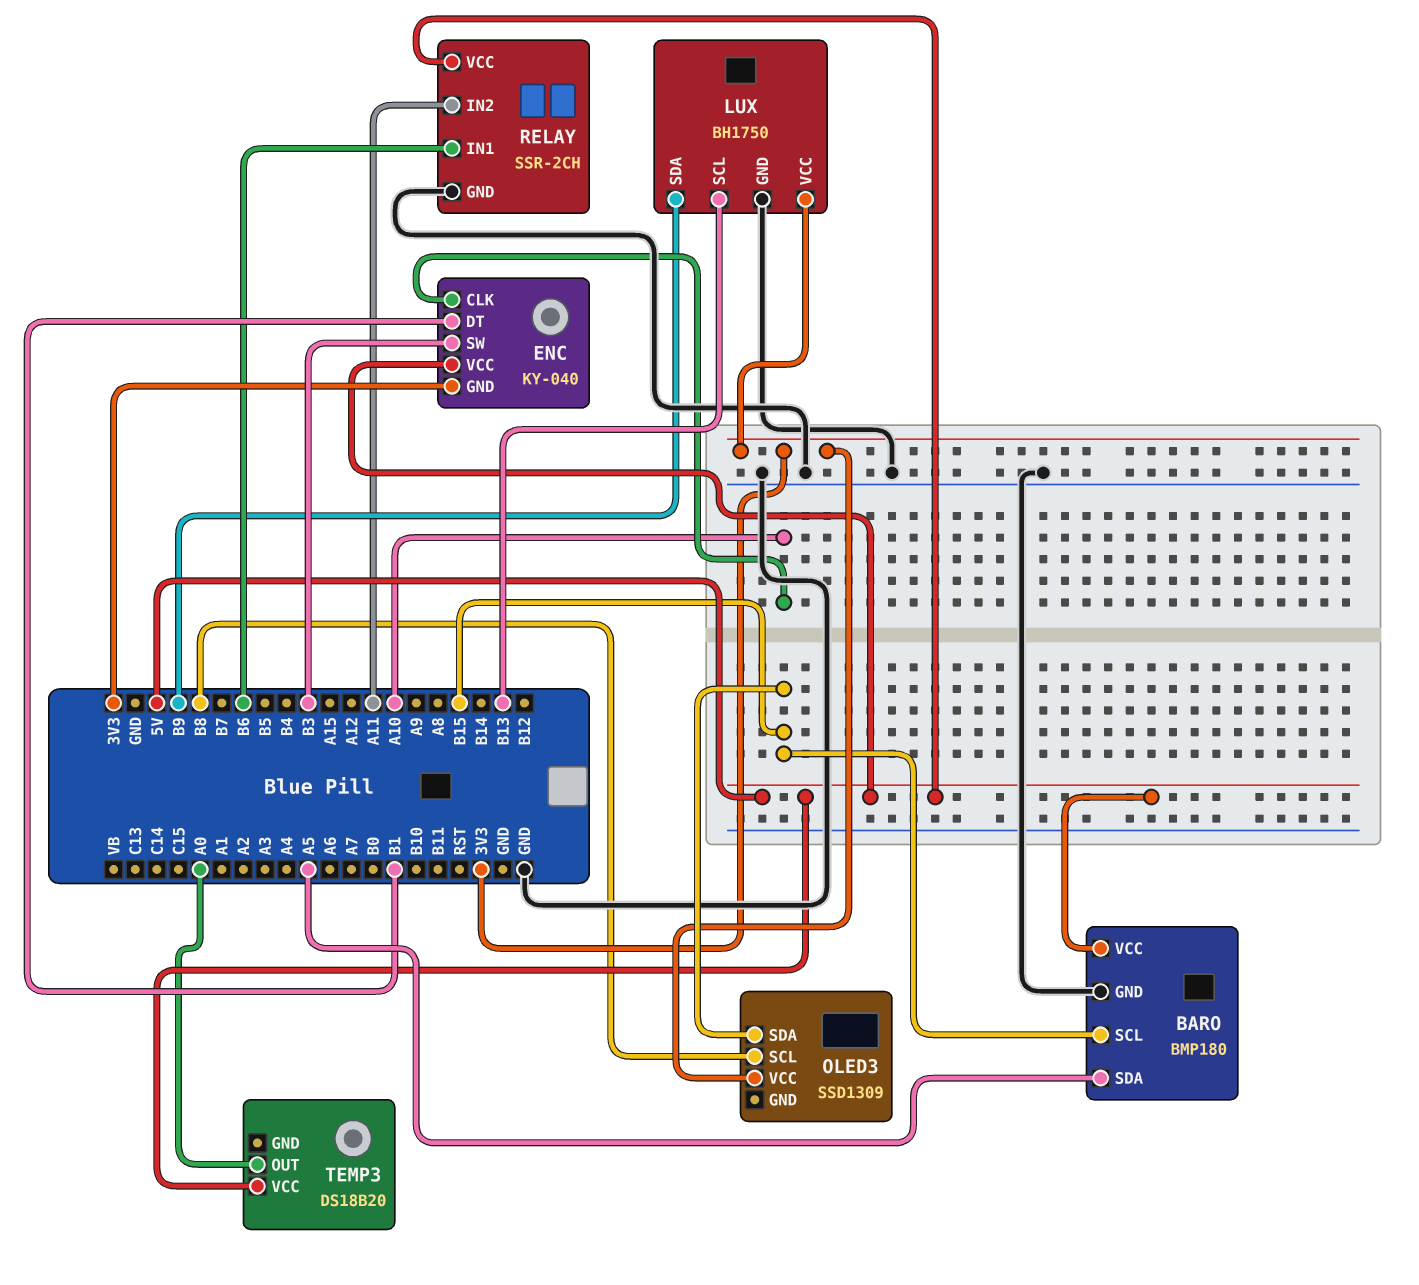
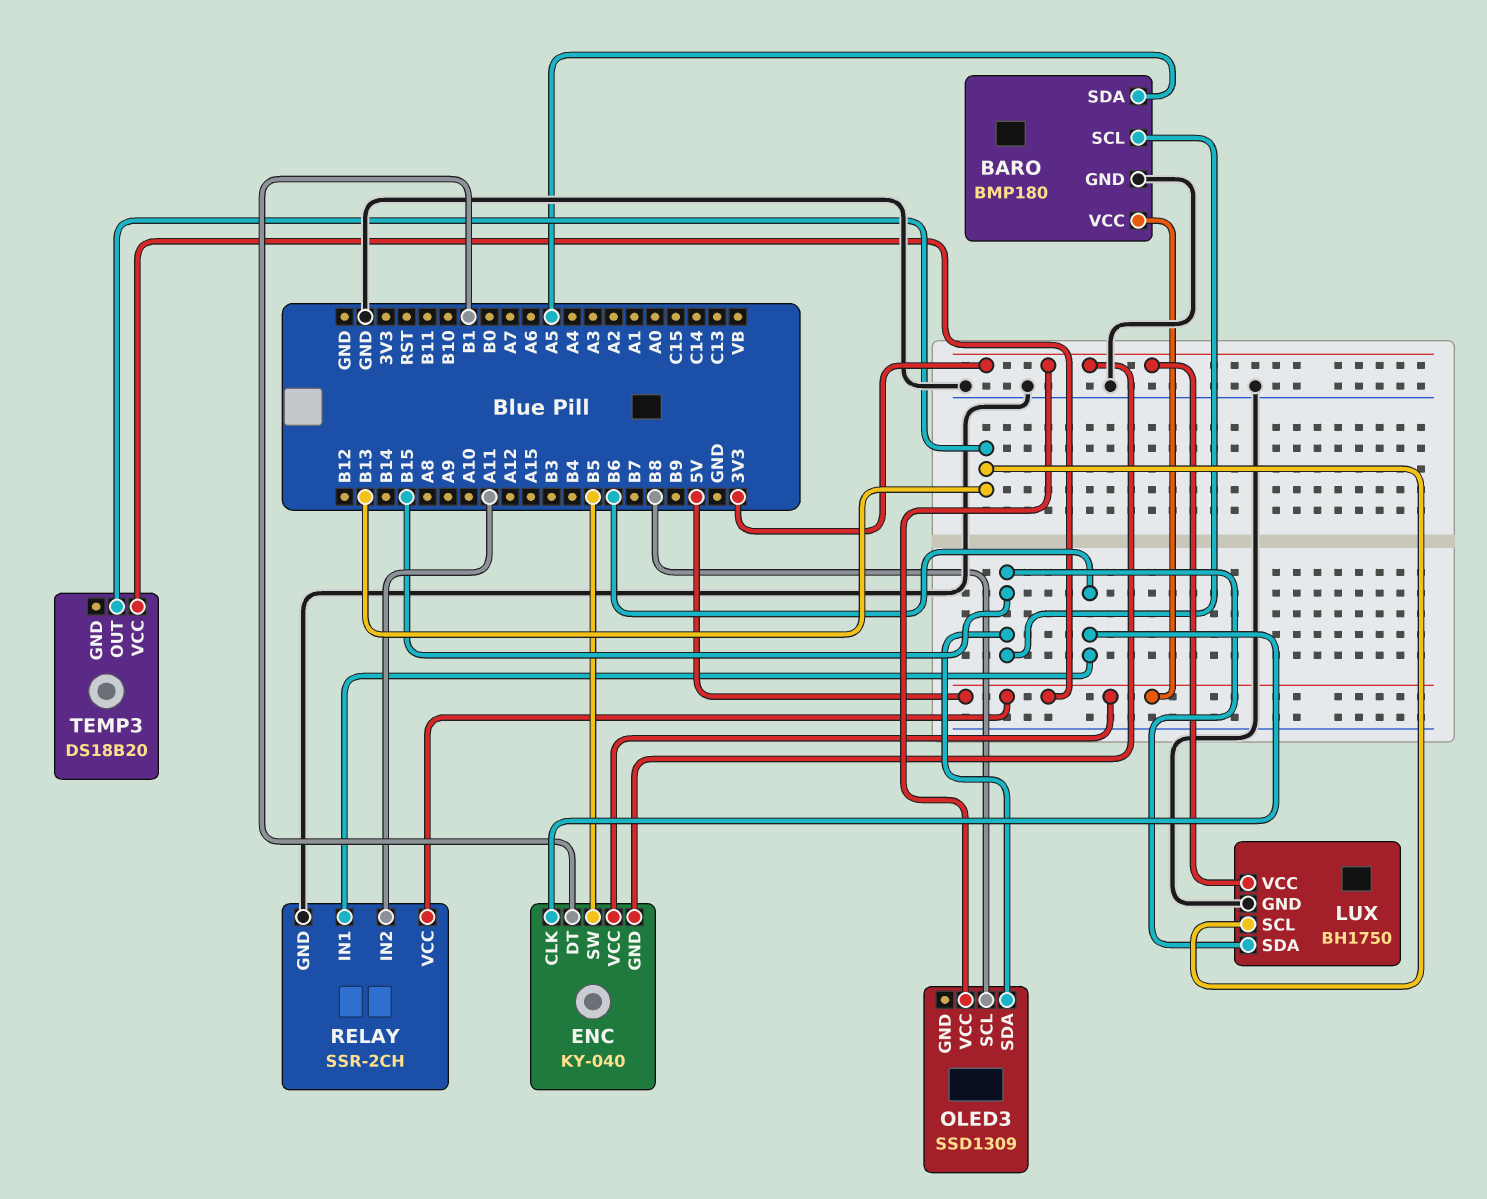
ENC pin CLK: A10 -> B6
ENC pin SW: B3 -> B5
LUX pin SDA: B9 -> B15
TEMP3 pin OUT: A0 -> B13

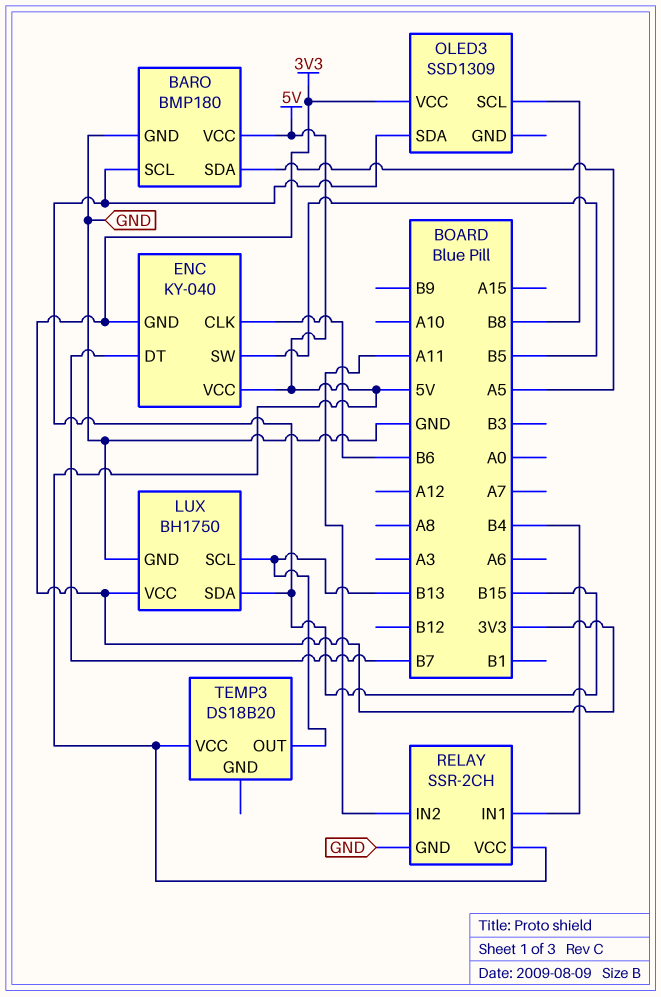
ENC pin DT: B1 -> B7
RELAY pin IN1: B6 -> B4

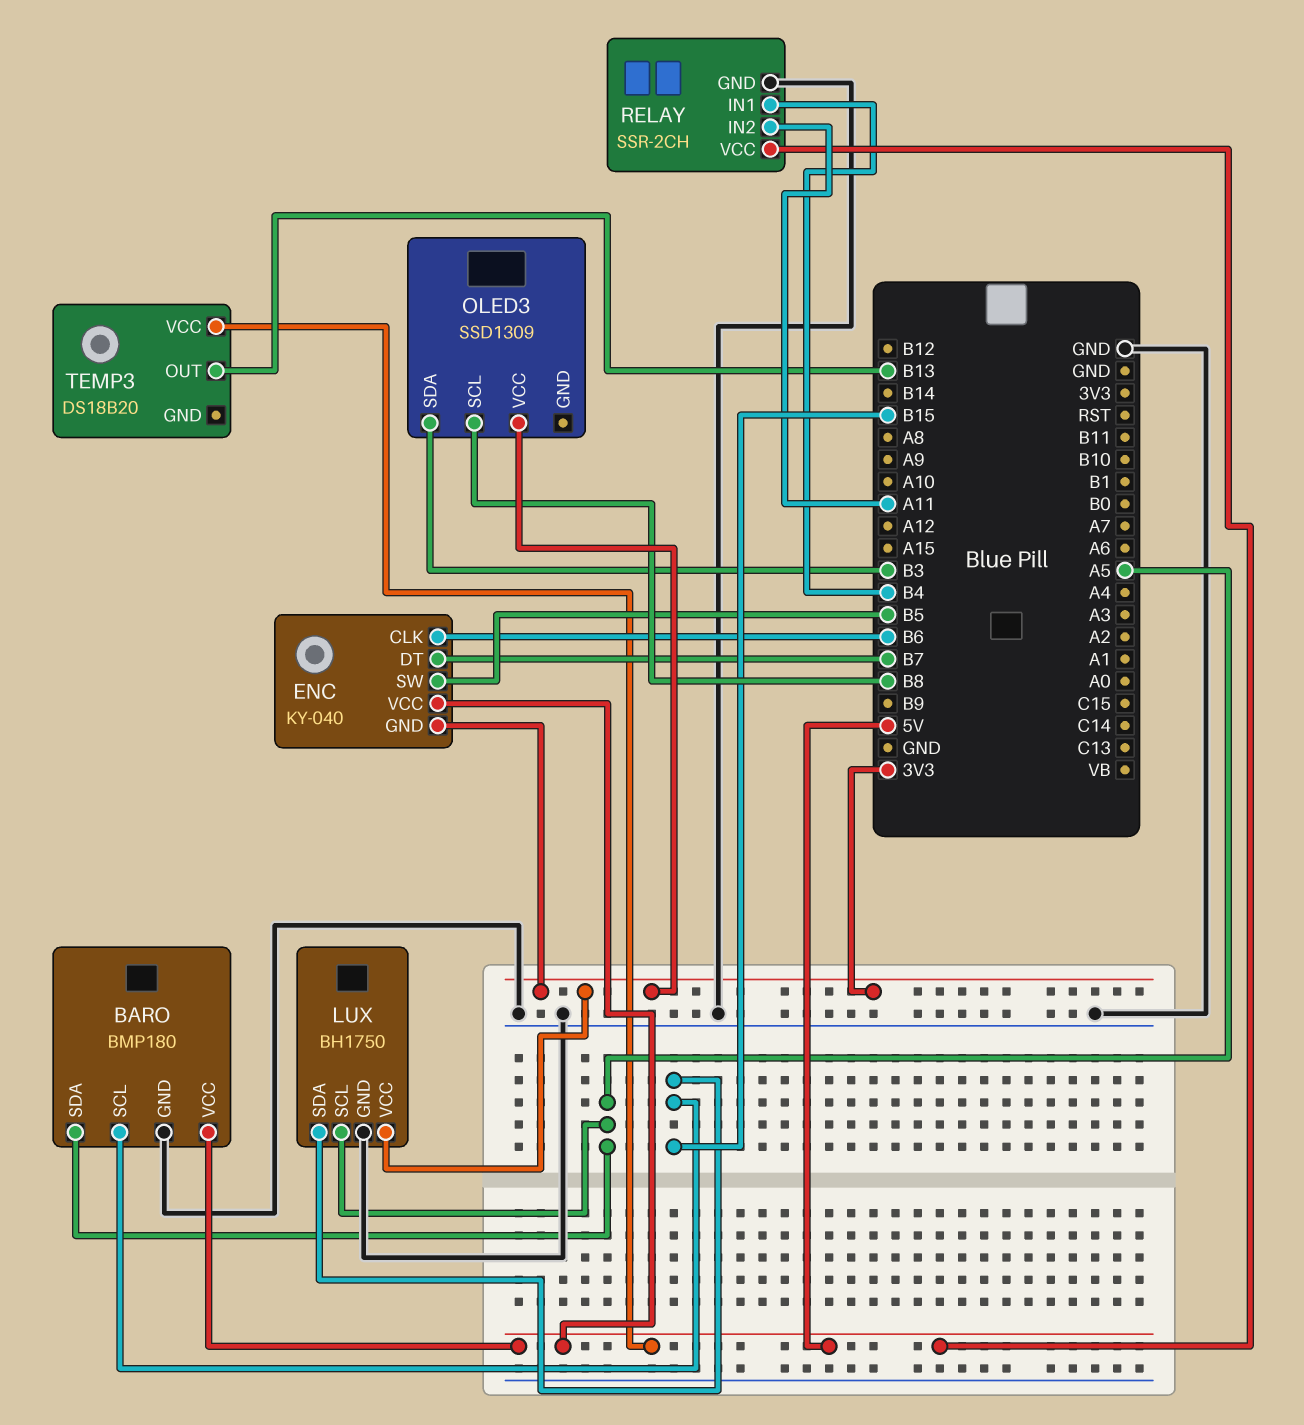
LUX pin SCL: B13 -> A5
OLED3 pin SDA: B15 -> B3

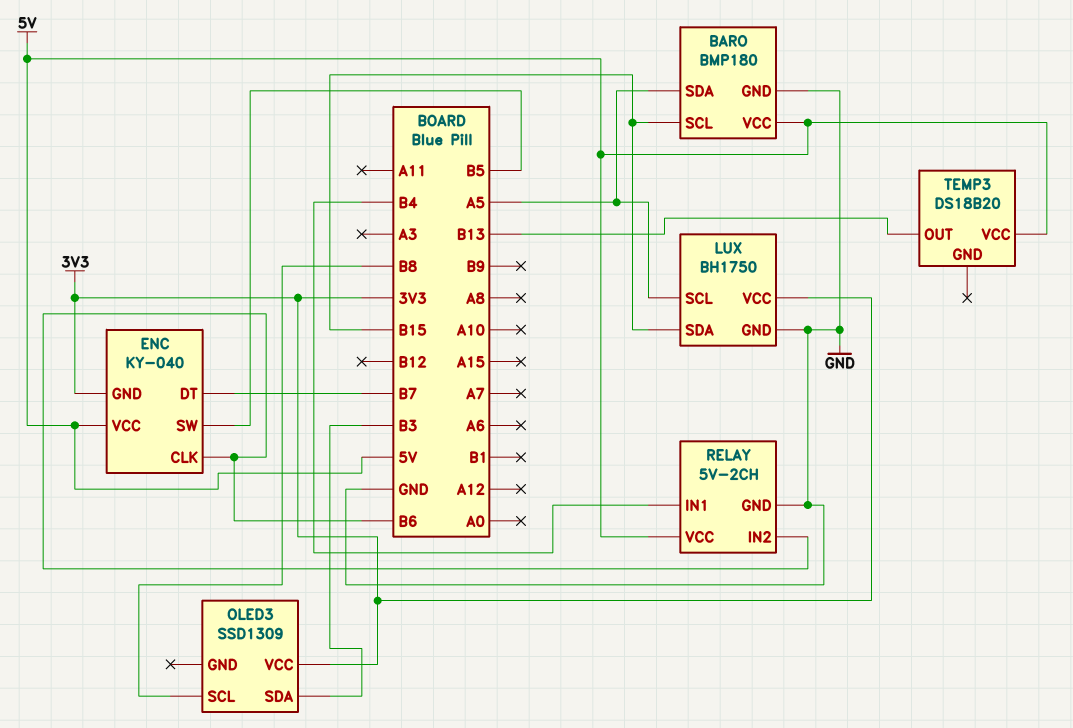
RELAY: SSR-2CH -> 5V-2CH
RELAY pin IN2: A11 -> B6

